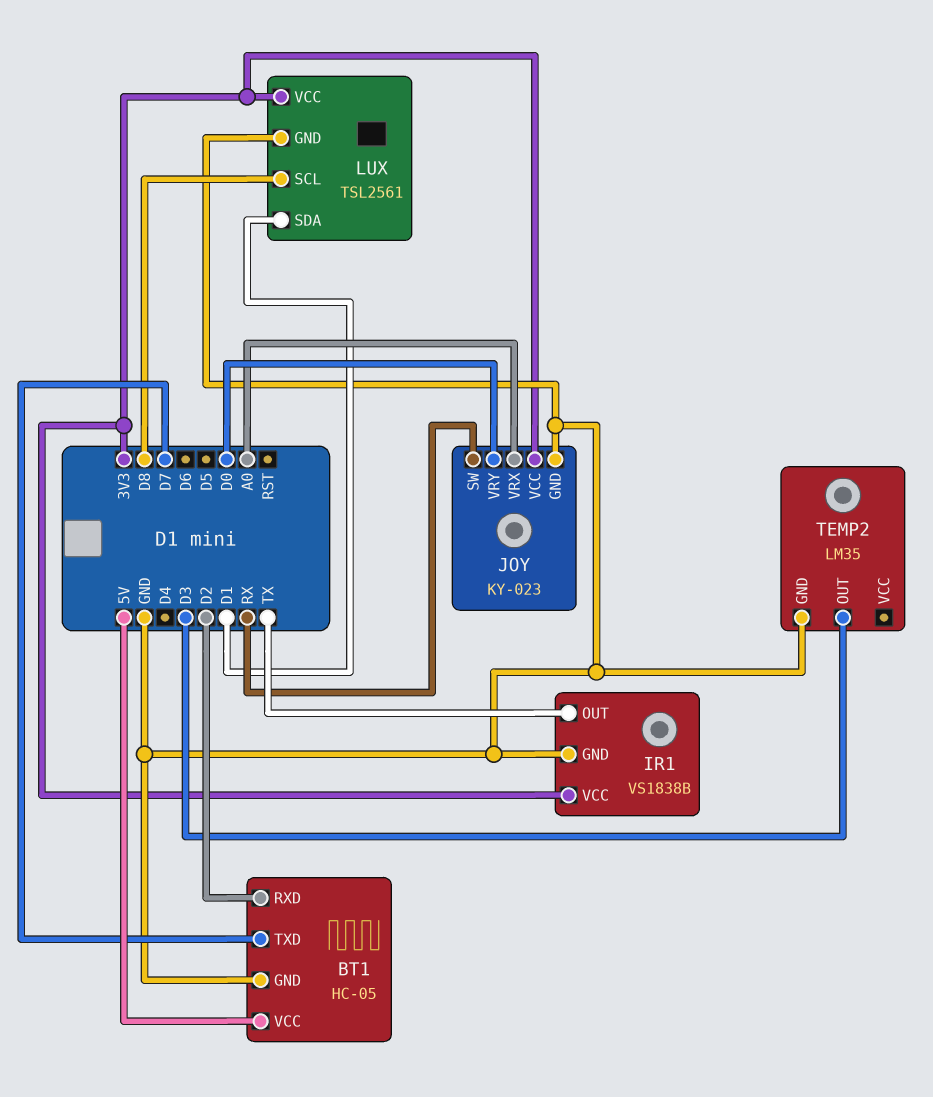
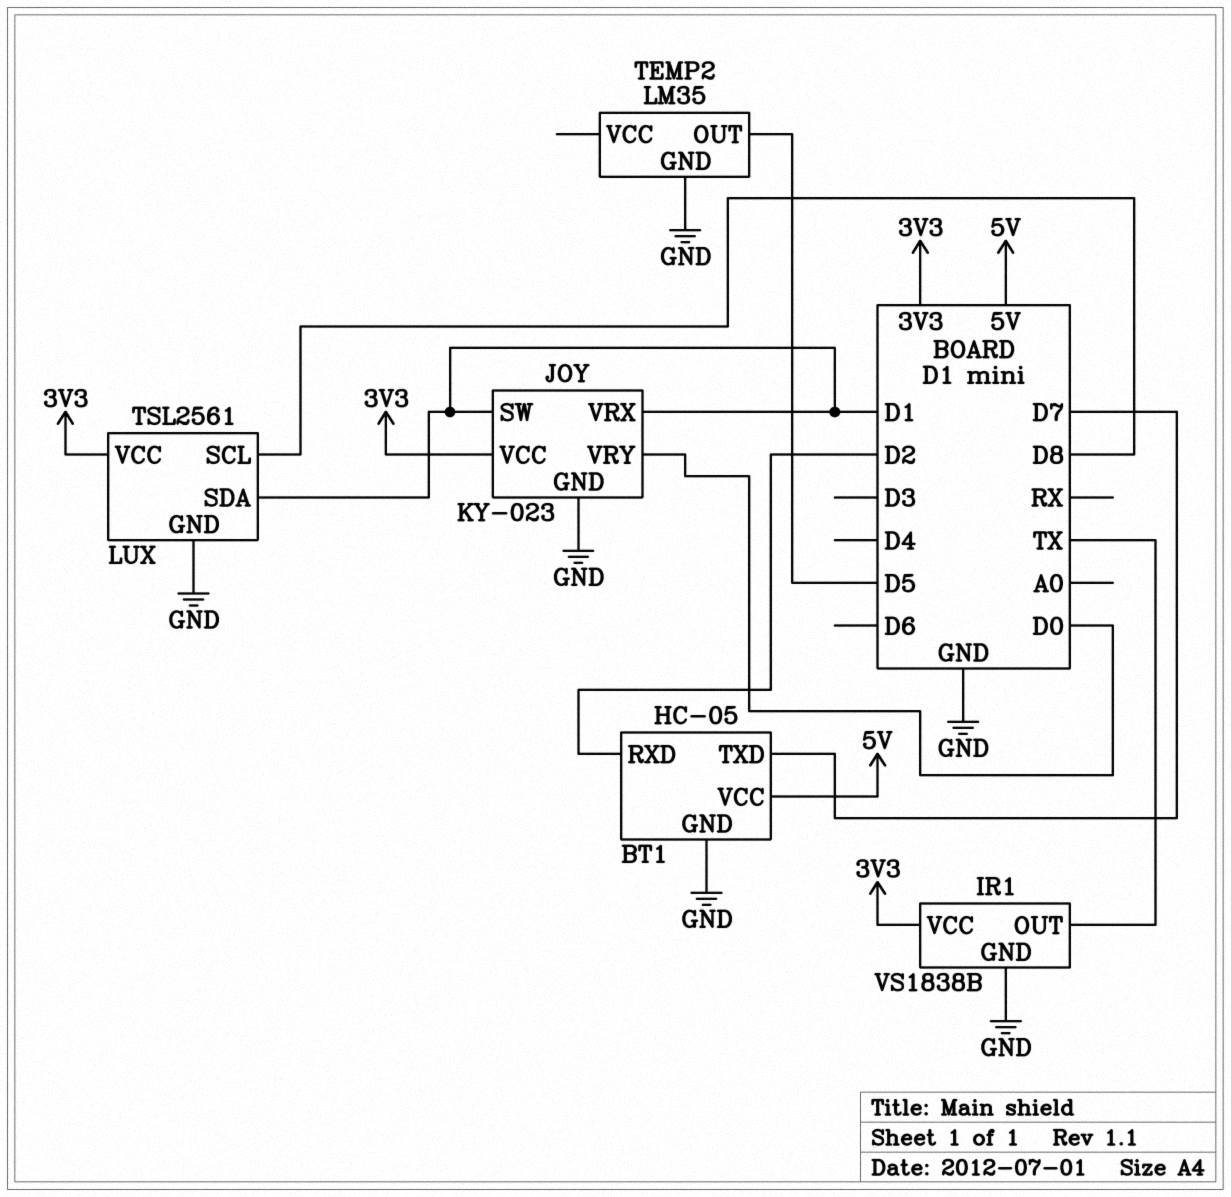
JOY pin SW: RX -> D1
JOY pin VRX: A0 -> D1
TEMP2 pin OUT: D3 -> D5

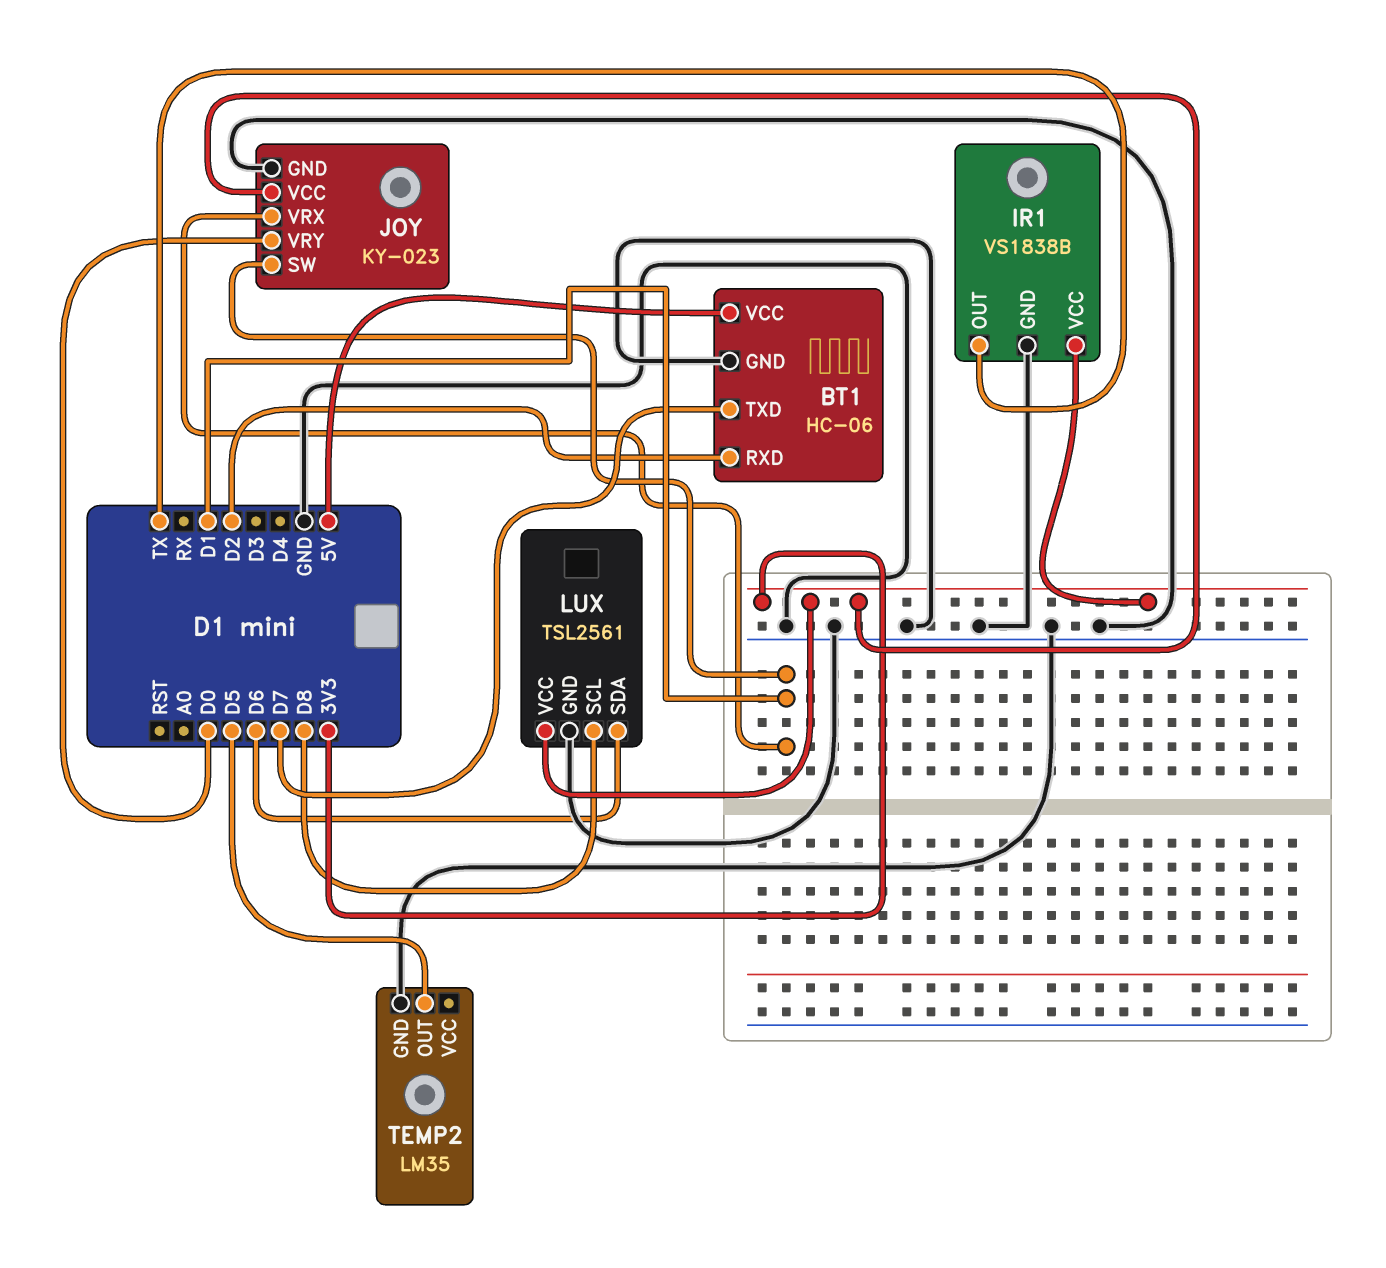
BT1: HC-05 -> HC-06
LUX pin SDA: D1 -> D6

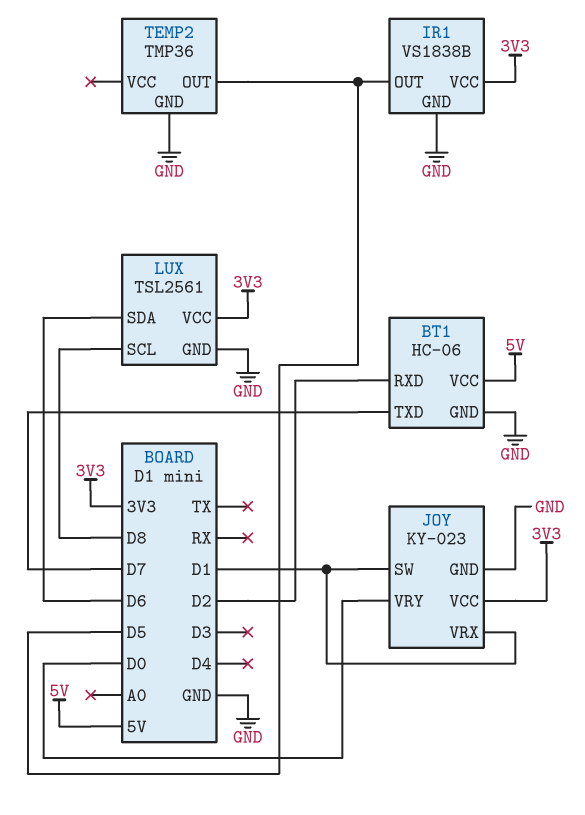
IR1 pin OUT: TX -> D5
TEMP2: LM35 -> TMP36

